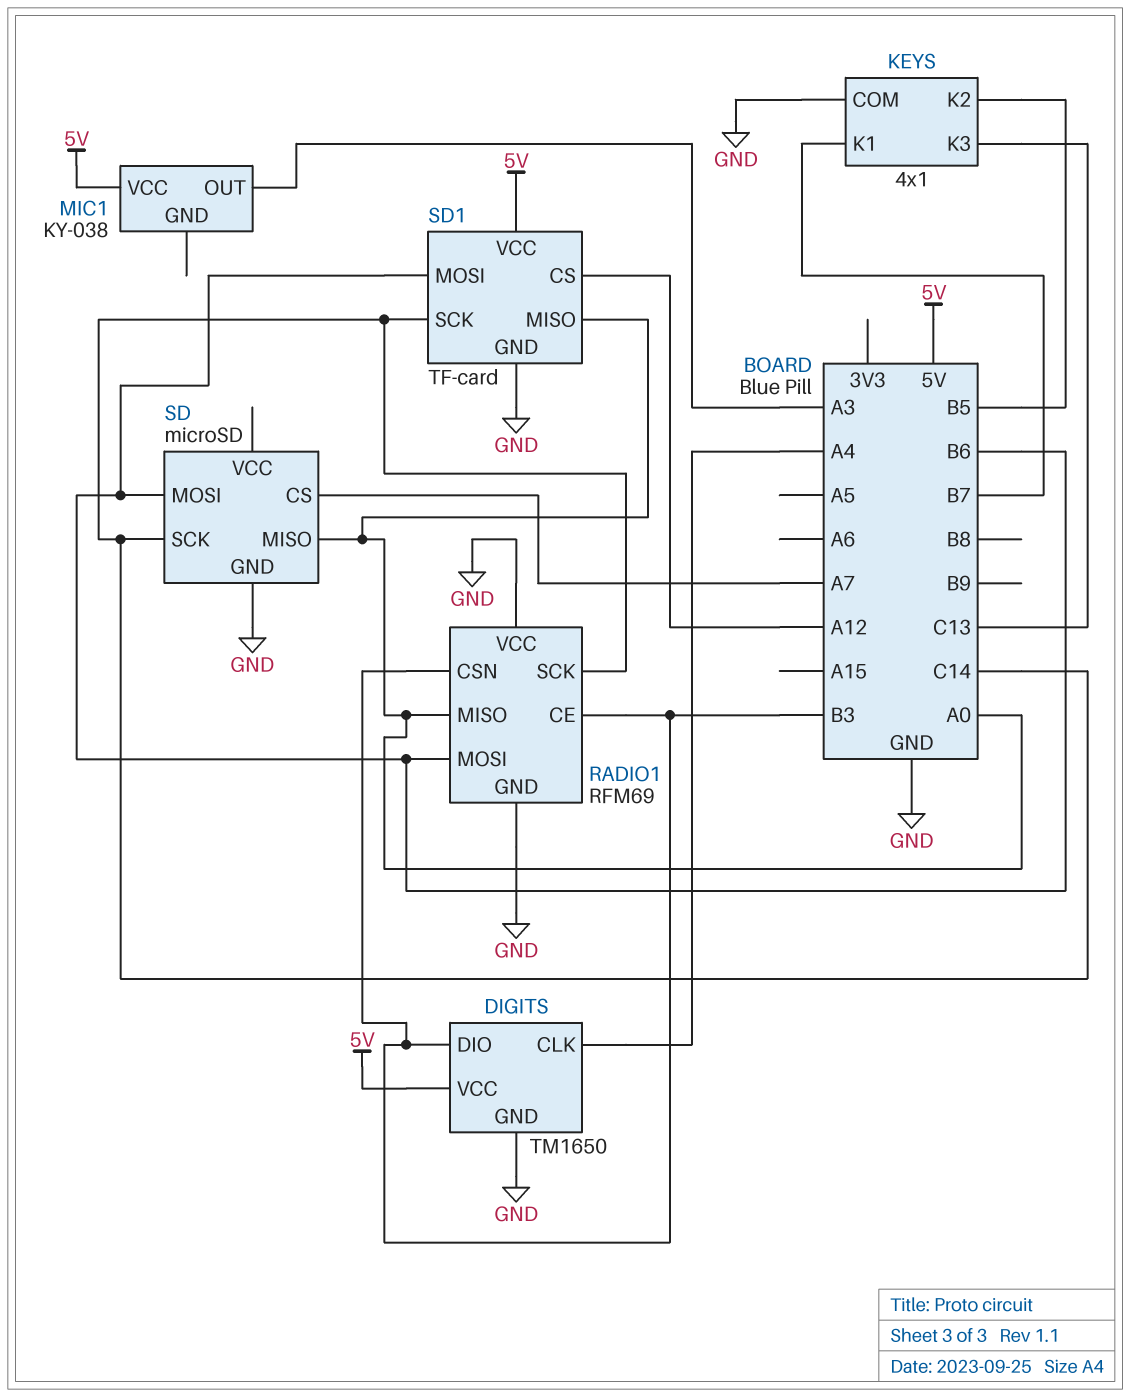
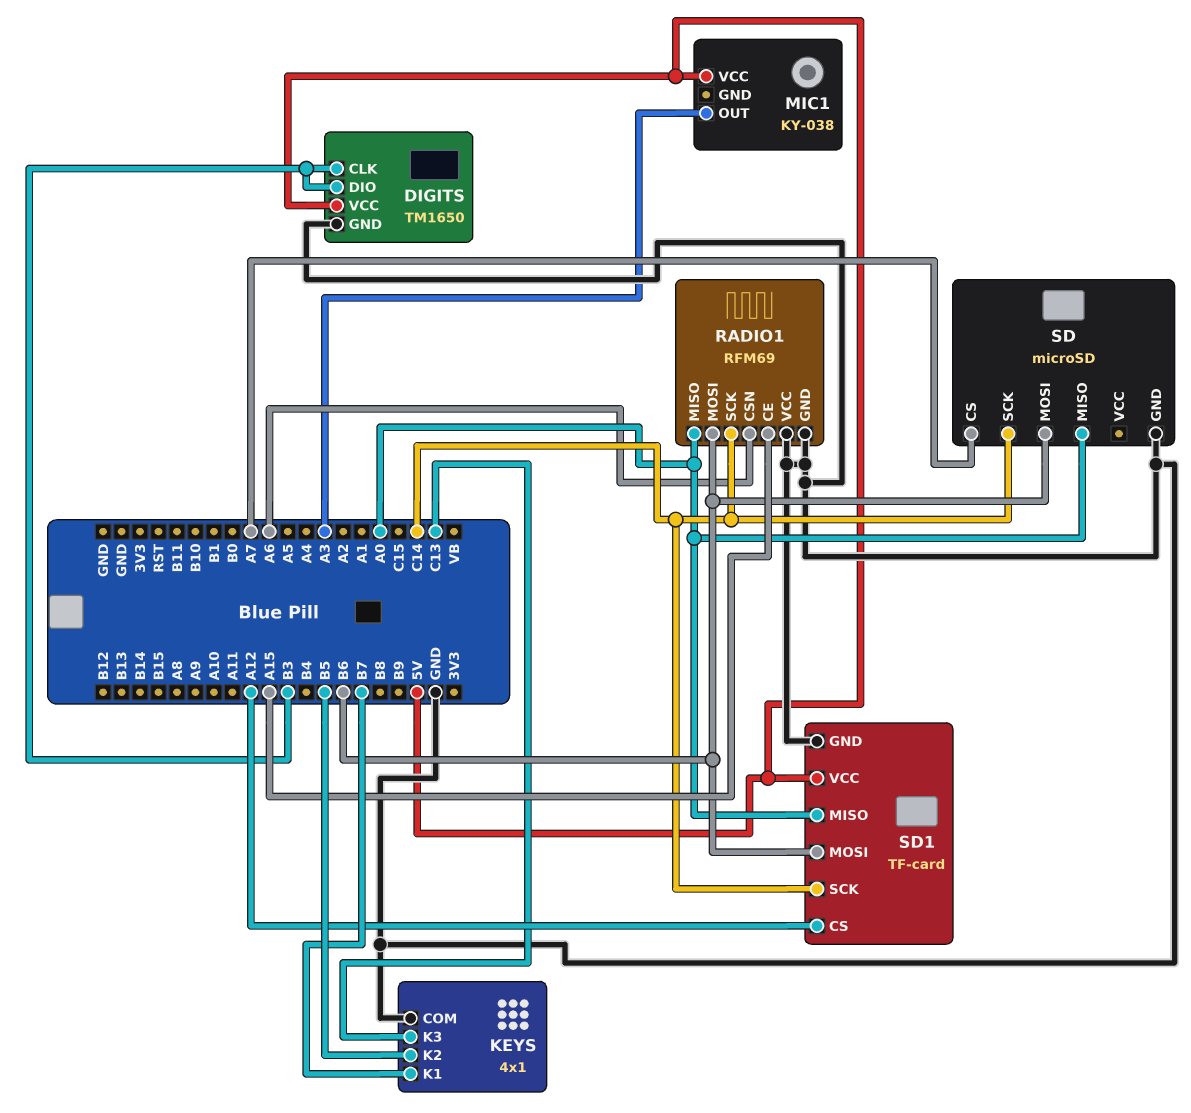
DIGITS pin CLK: A4 -> B3
RADIO1 pin CE: B3 -> A15
RADIO1 pin CSN: B3 -> A6

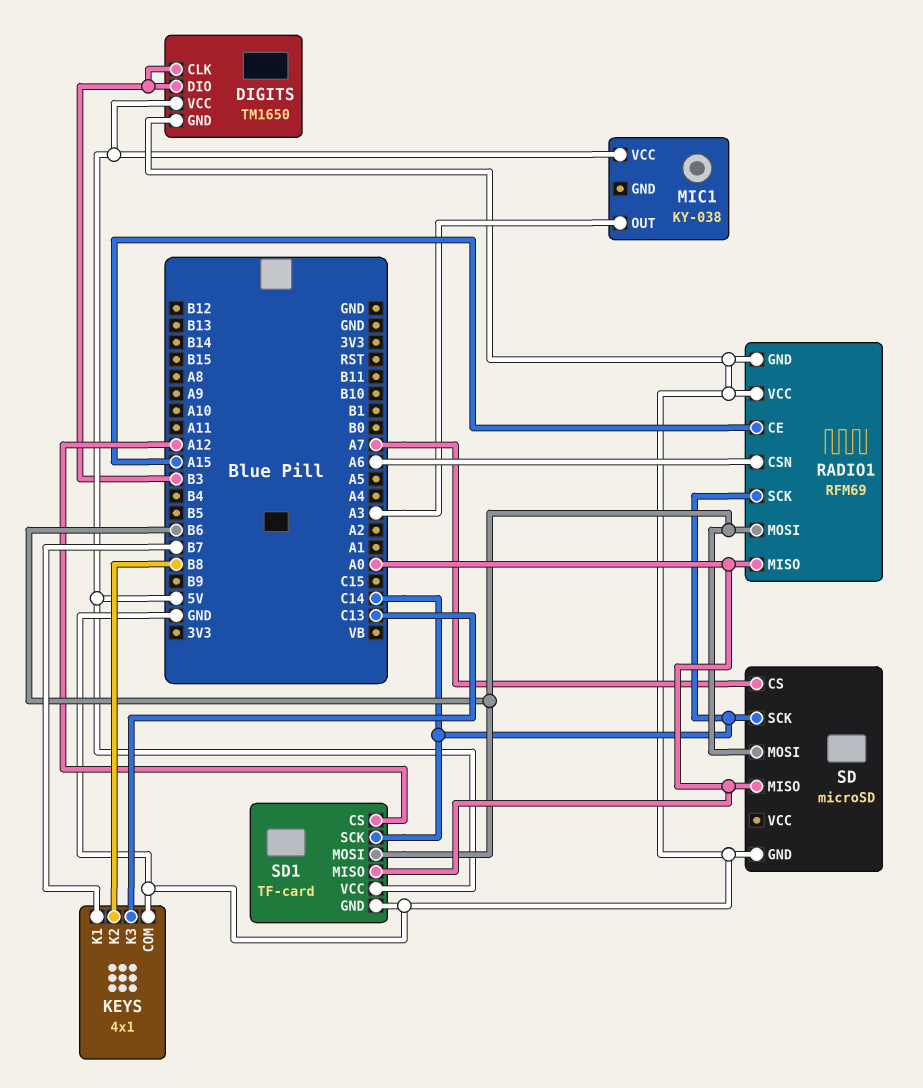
KEYS pin K2: B5 -> B8

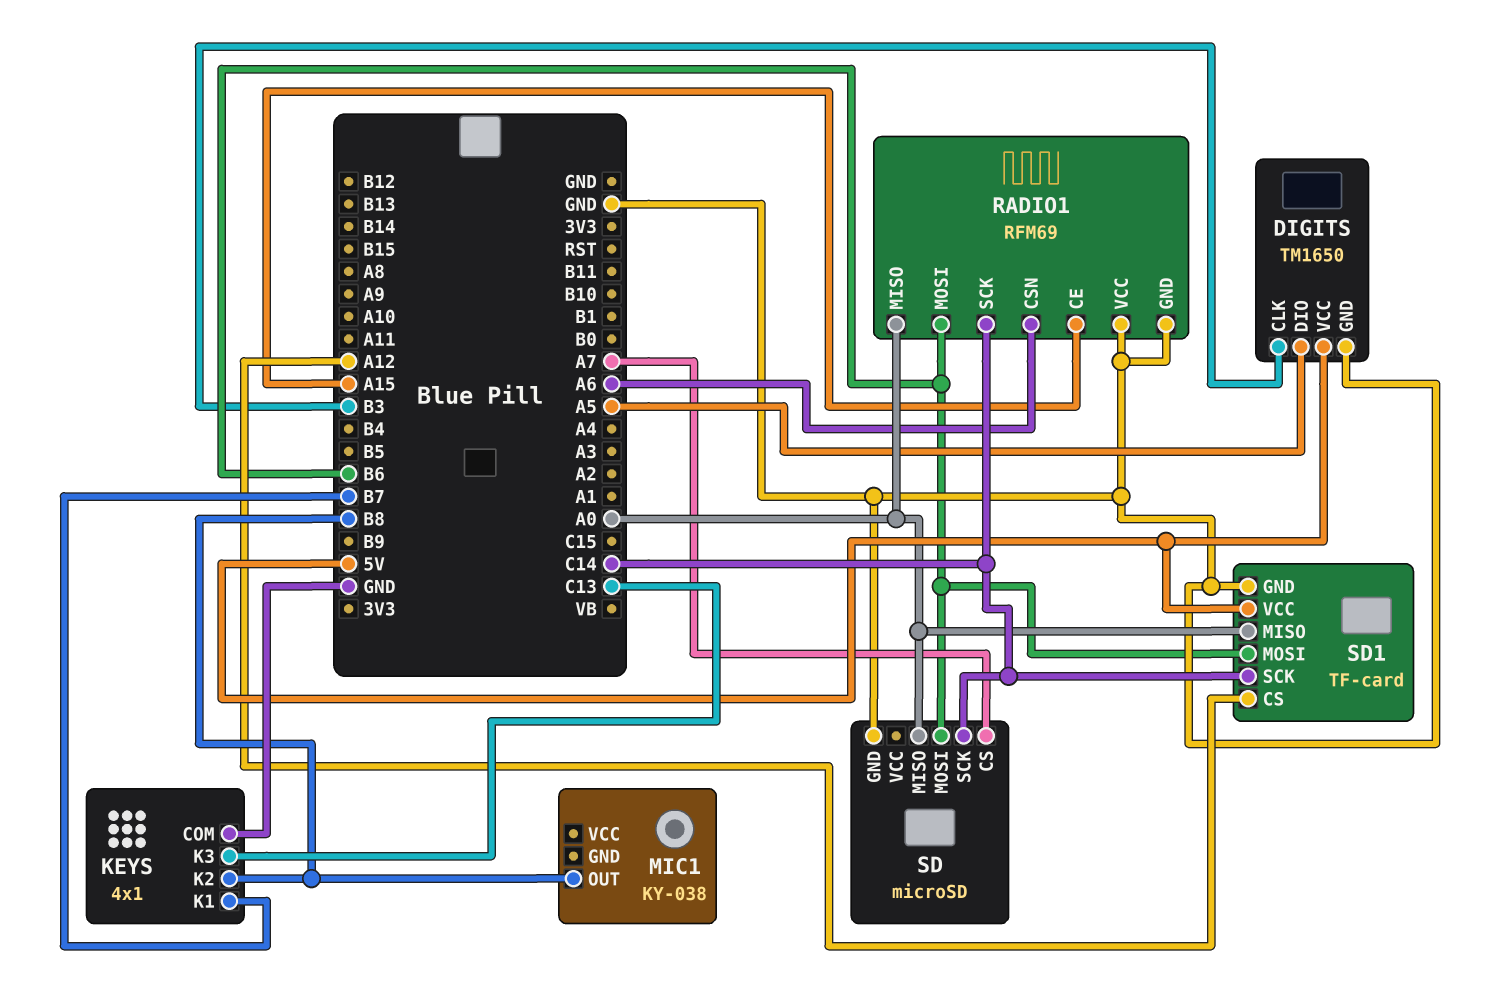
DIGITS pin DIO: B3 -> A5
MIC1 pin OUT: A3 -> B8
MIC1 pin VCC: 5V -> none

